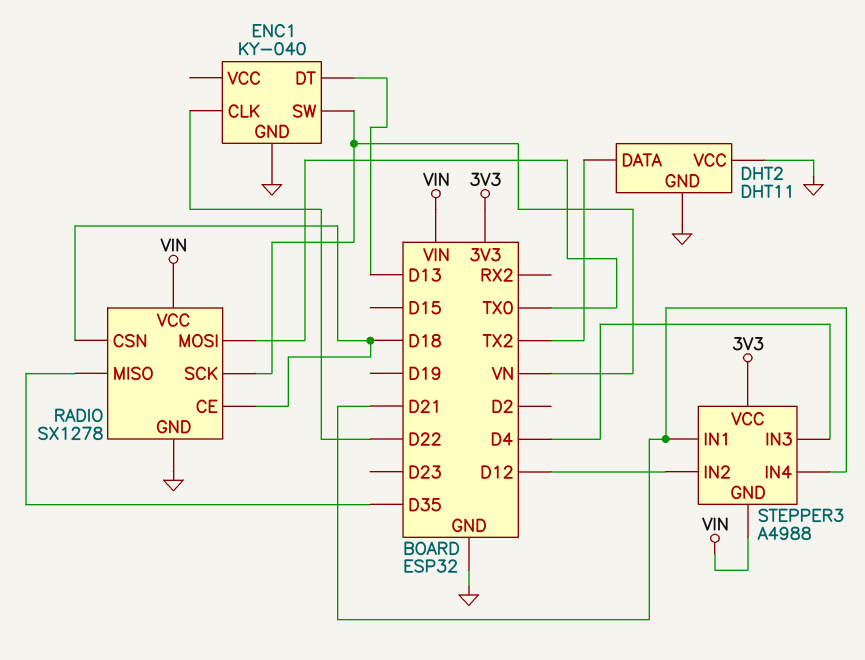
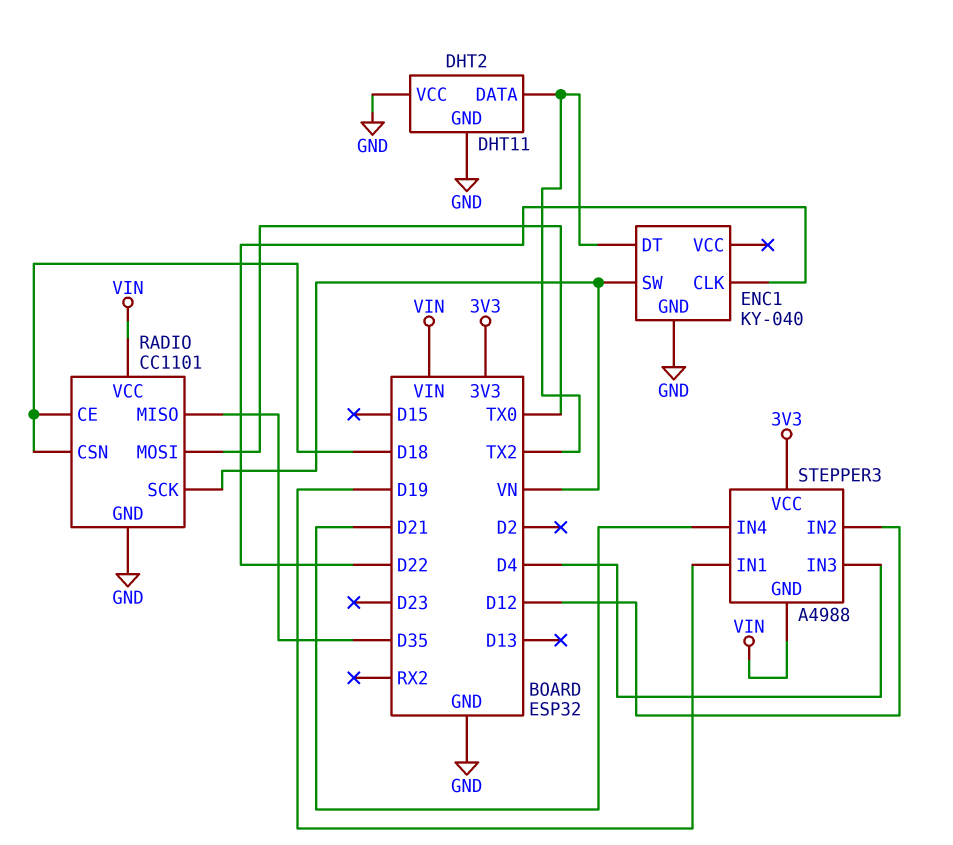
ENC1 pin DT: D13 -> TX2
RADIO: SX1278 -> CC1101
STEPPER3 pin IN1: D21 -> D19

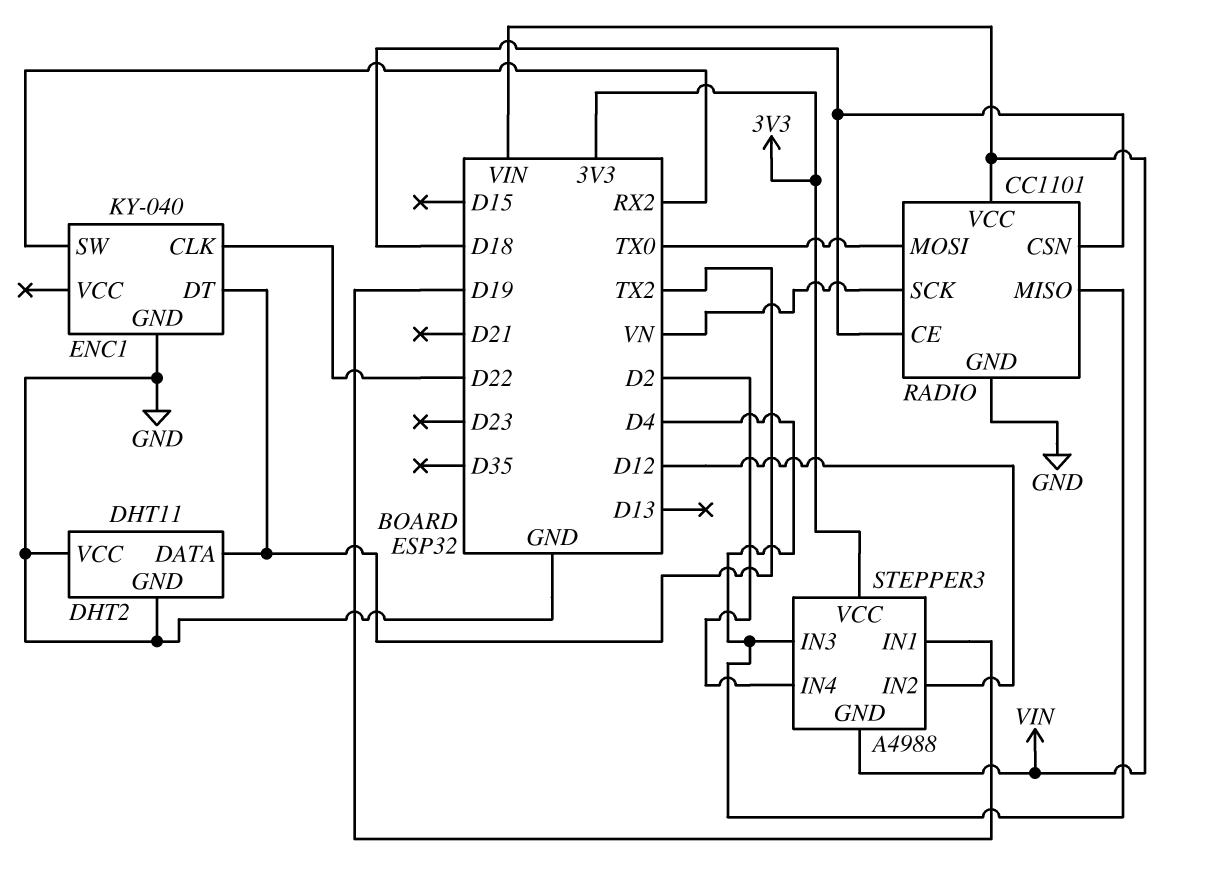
ENC1 pin SW: VN -> RX2
RADIO pin MISO: D35 -> D4
STEPPER3 pin IN4: D21 -> D2

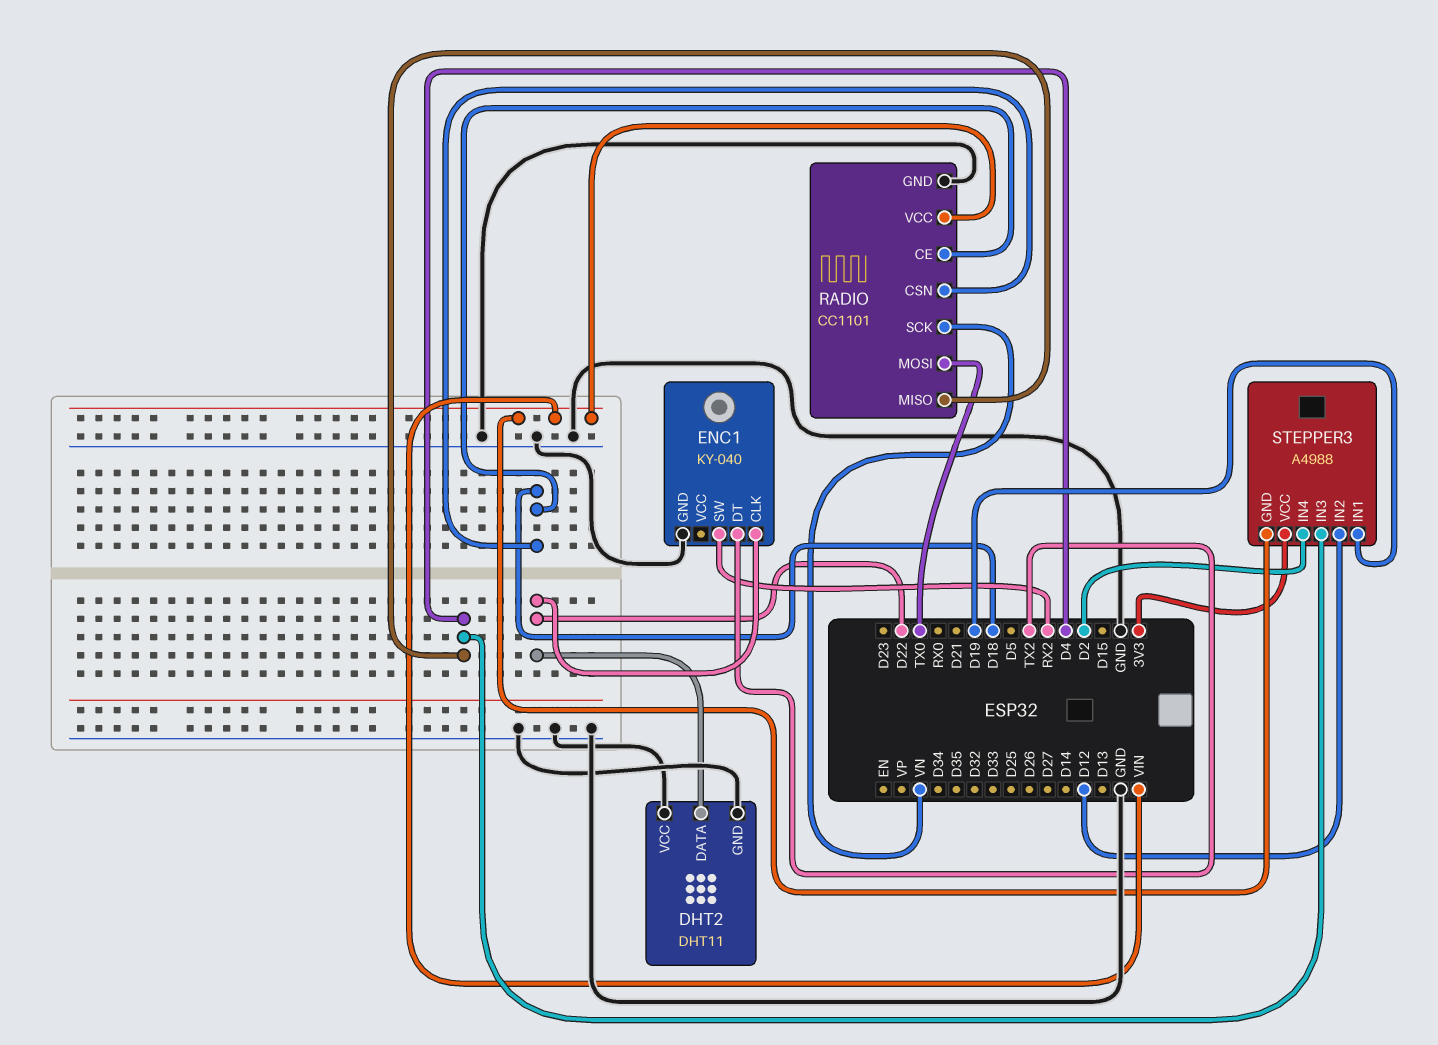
DHT2 pin DATA: TX2 -> D22

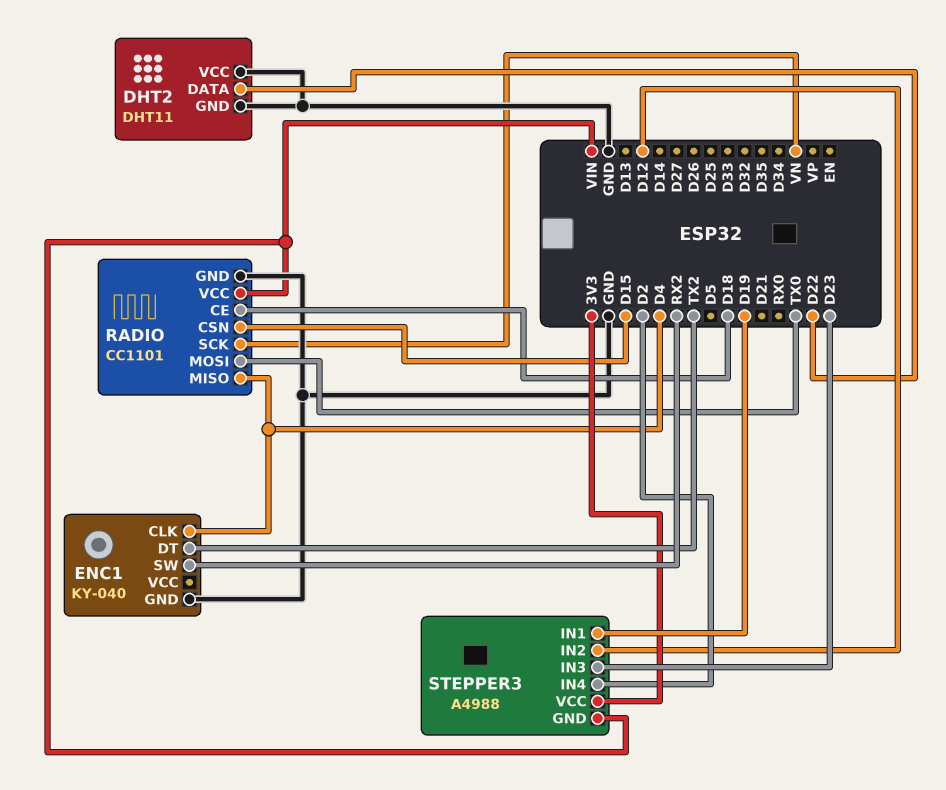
ENC1 pin CLK: D22 -> D4
RADIO pin CSN: D18 -> D15
STEPPER3 pin IN3: D4 -> D23

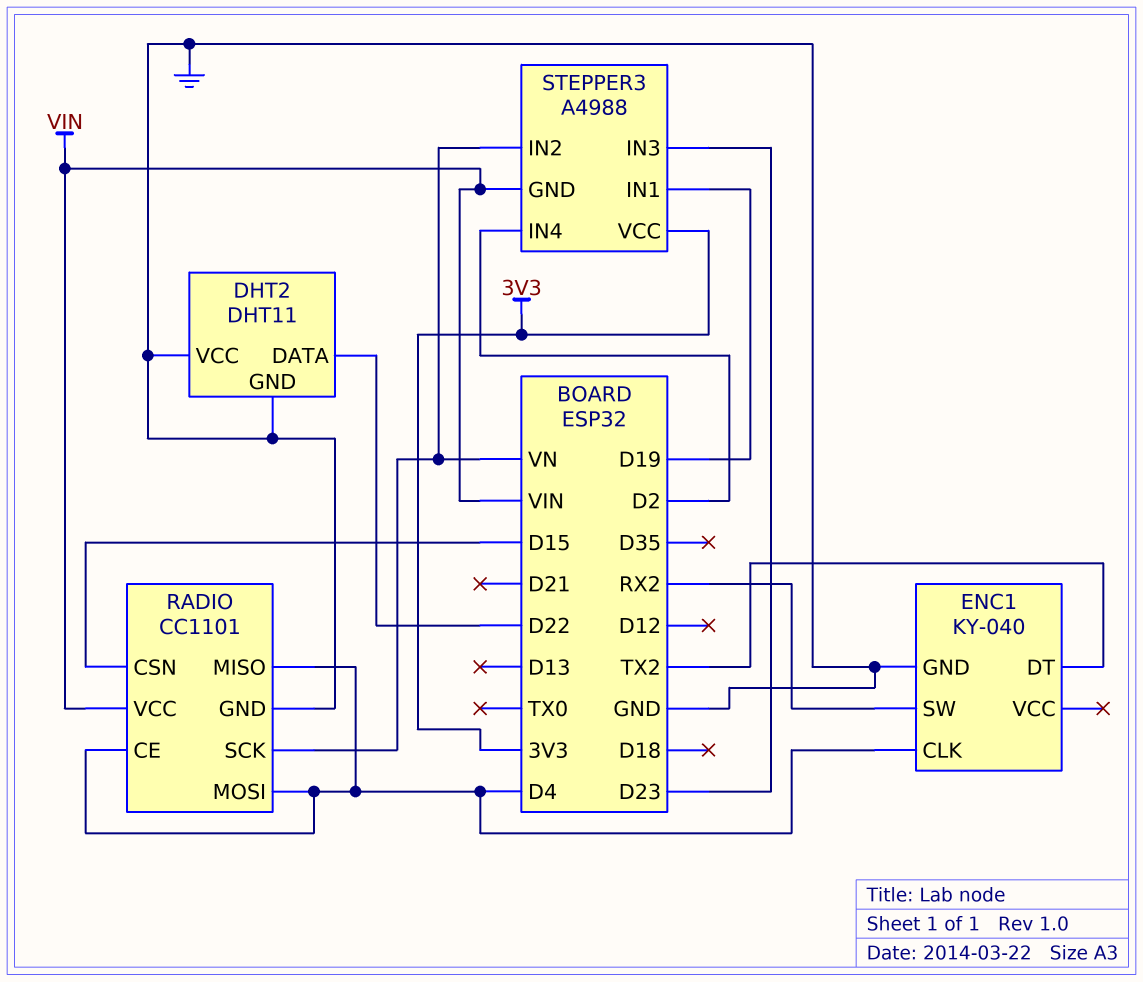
RADIO pin CE: D18 -> D4
RADIO pin MOSI: TX0 -> D4
STEPPER3 pin IN2: D12 -> VN

